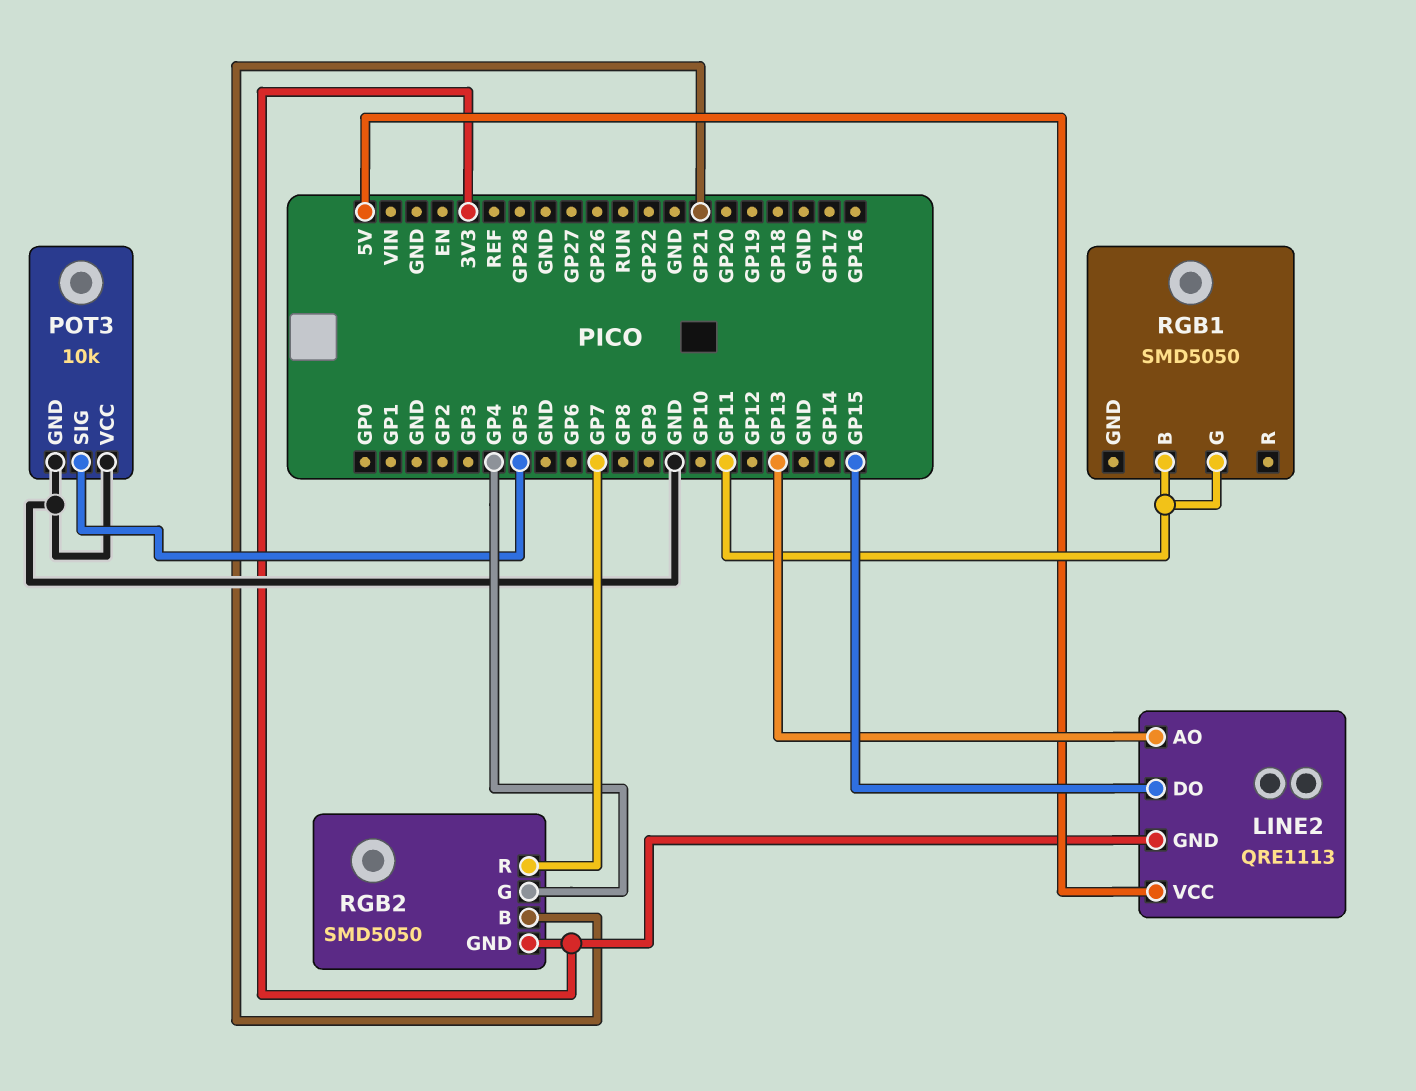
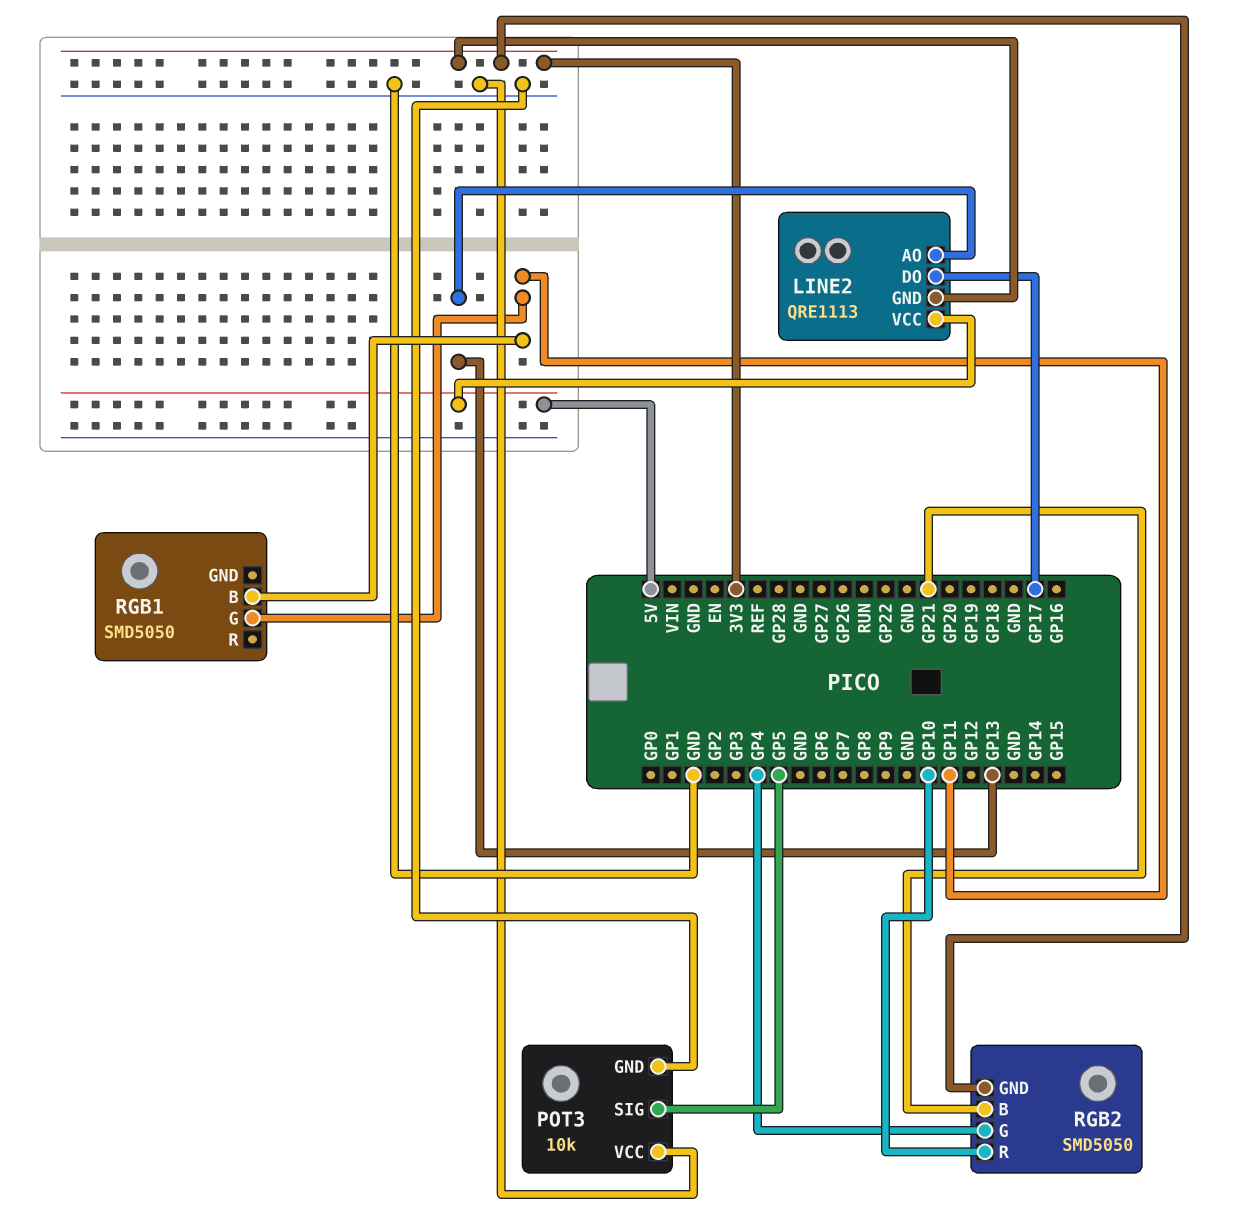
LINE2 pin DO: GP15 -> GP17
RGB2 pin R: GP7 -> GP10

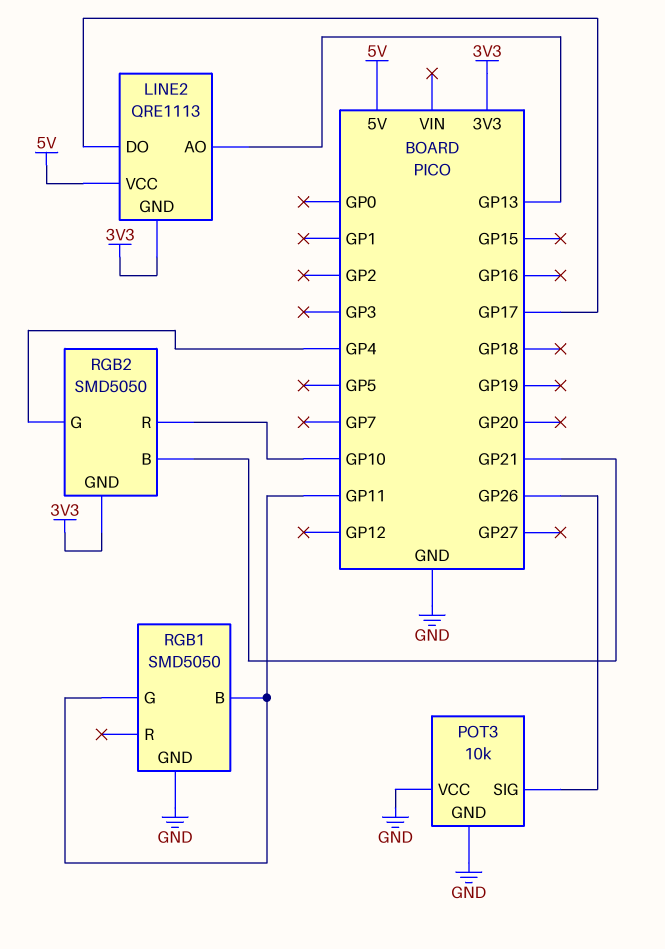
POT3 pin SIG: GP5 -> GP26
RGB1 pin GND: none -> GND

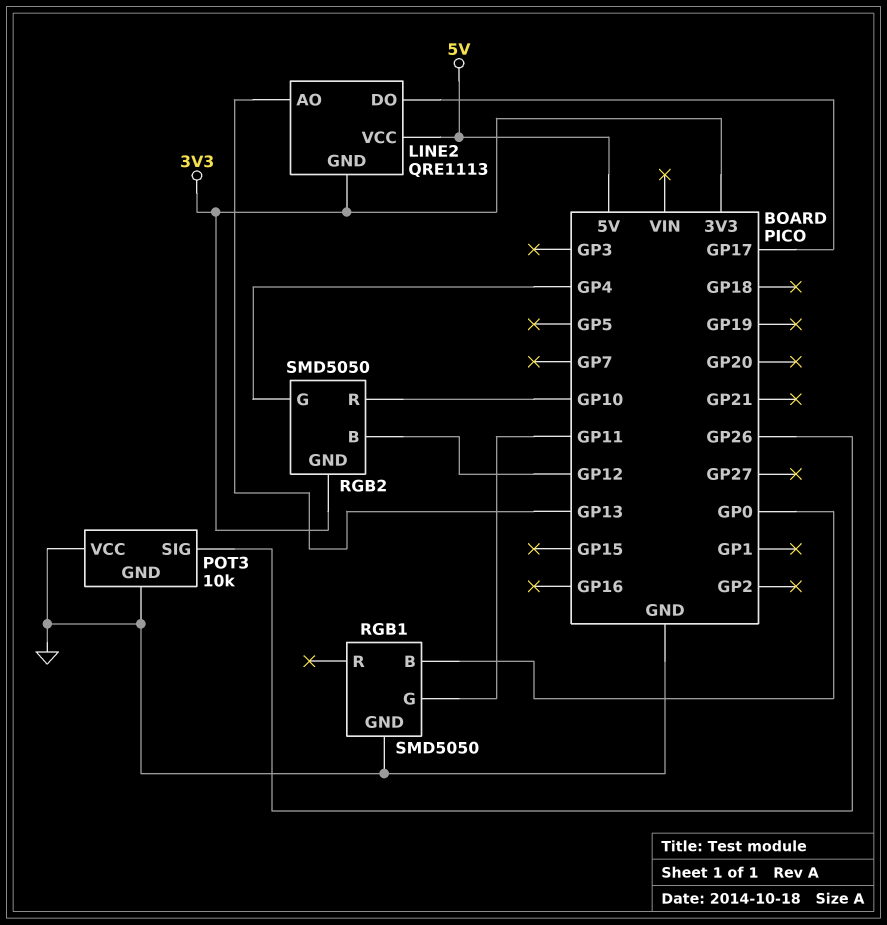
RGB1 pin B: GP11 -> GP0
RGB2 pin B: GP21 -> GP12

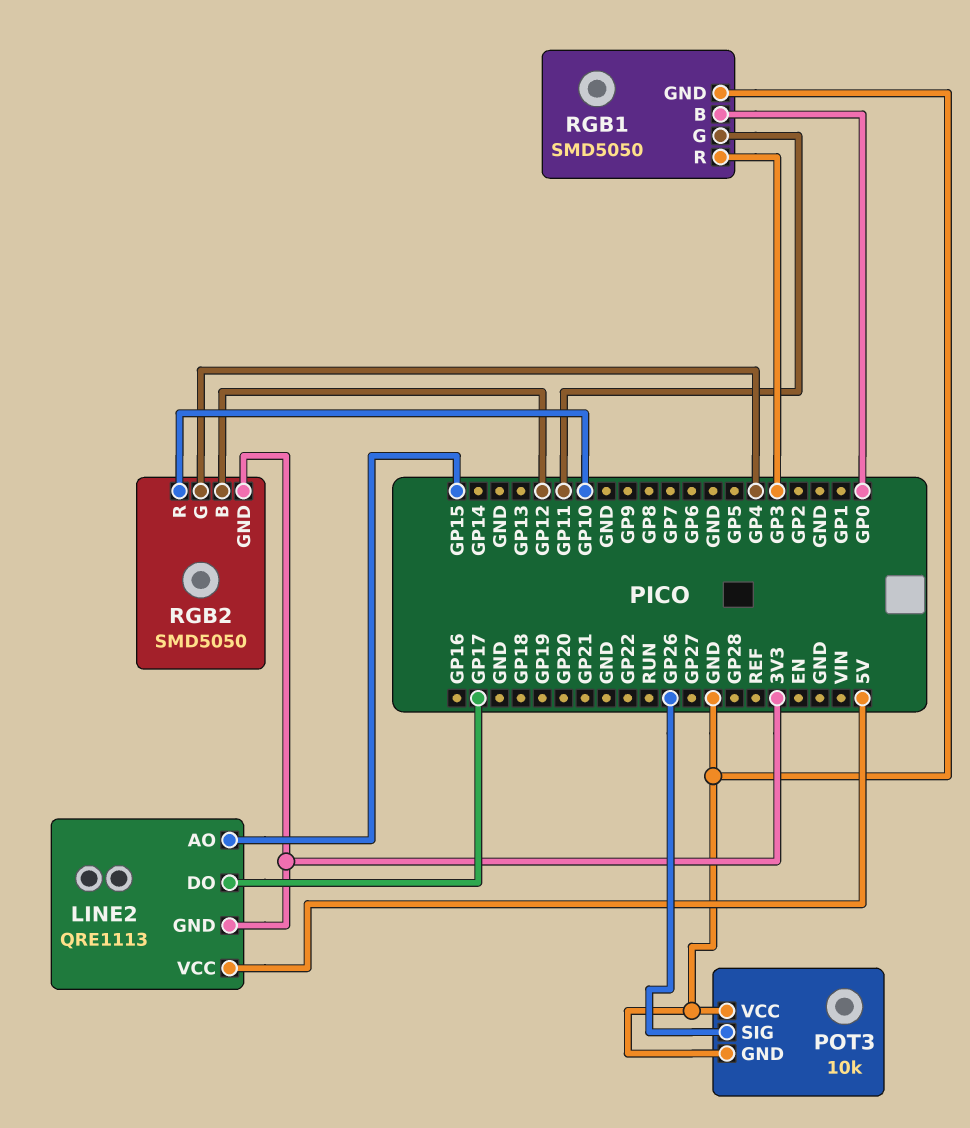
LINE2 pin AO: GP13 -> GP15
RGB1 pin R: none -> GP3

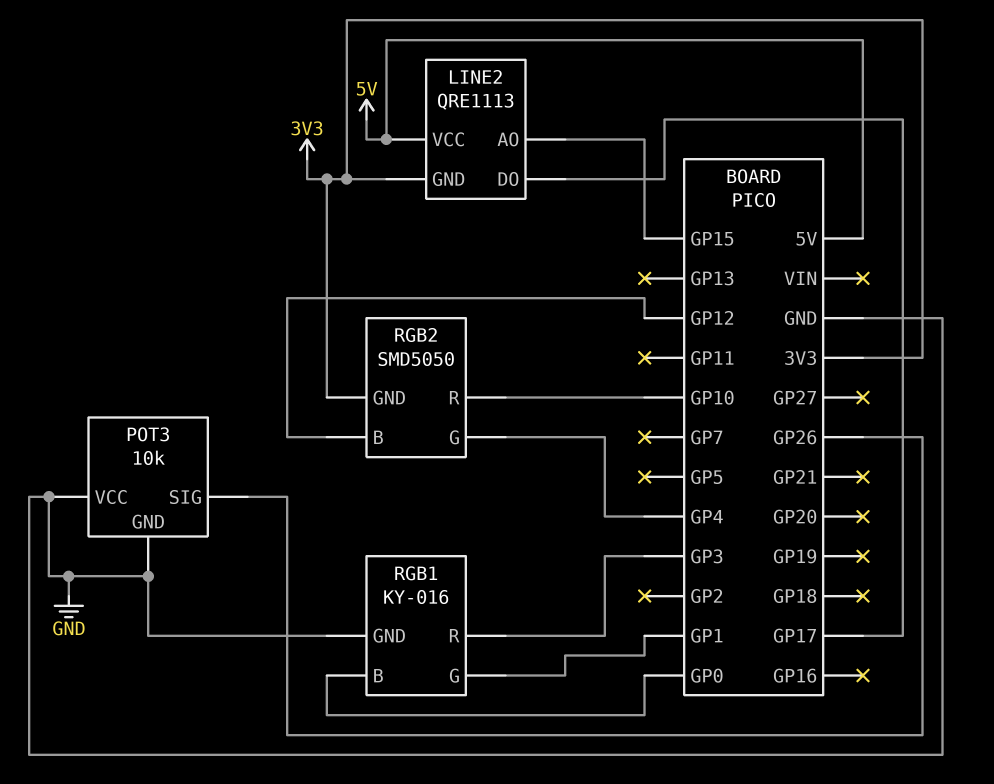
RGB1: SMD5050 -> KY-016
RGB1 pin G: GP11 -> GP1

